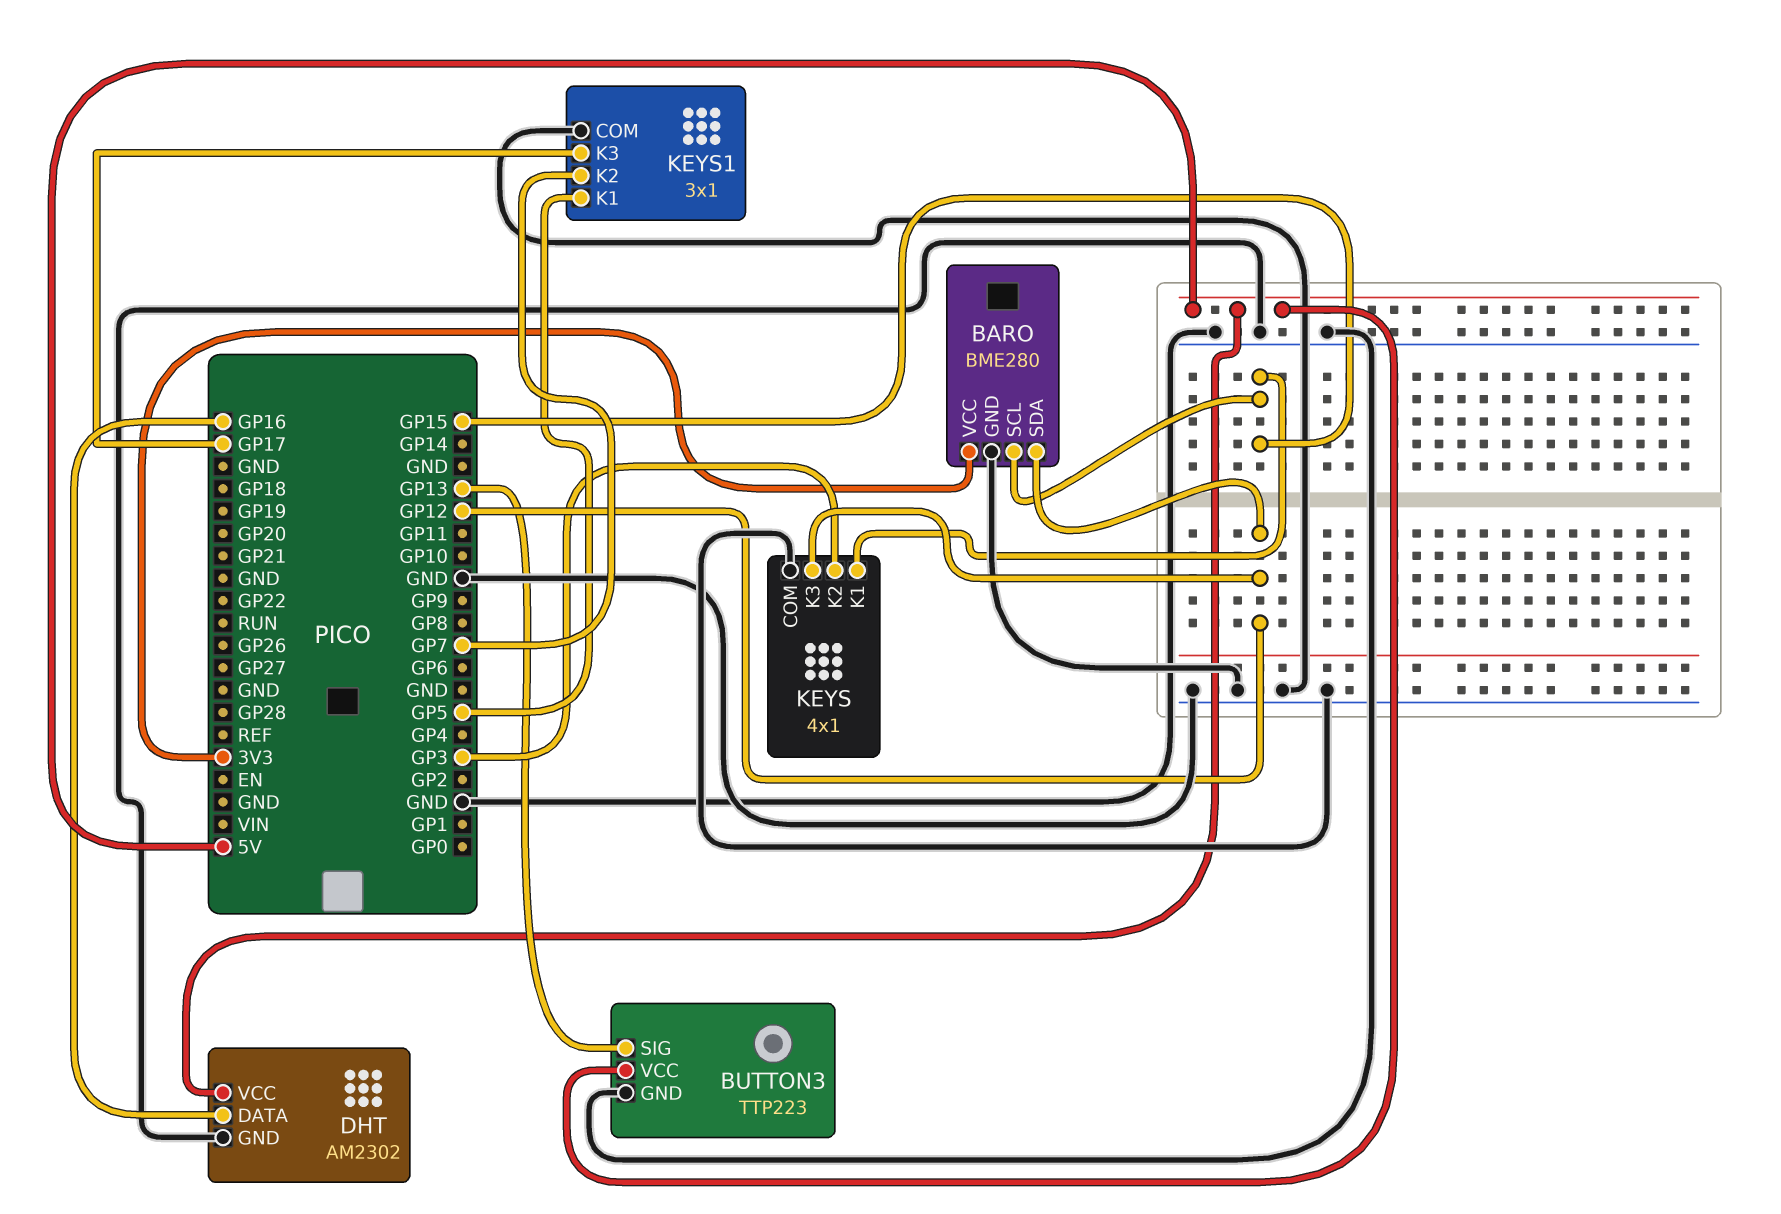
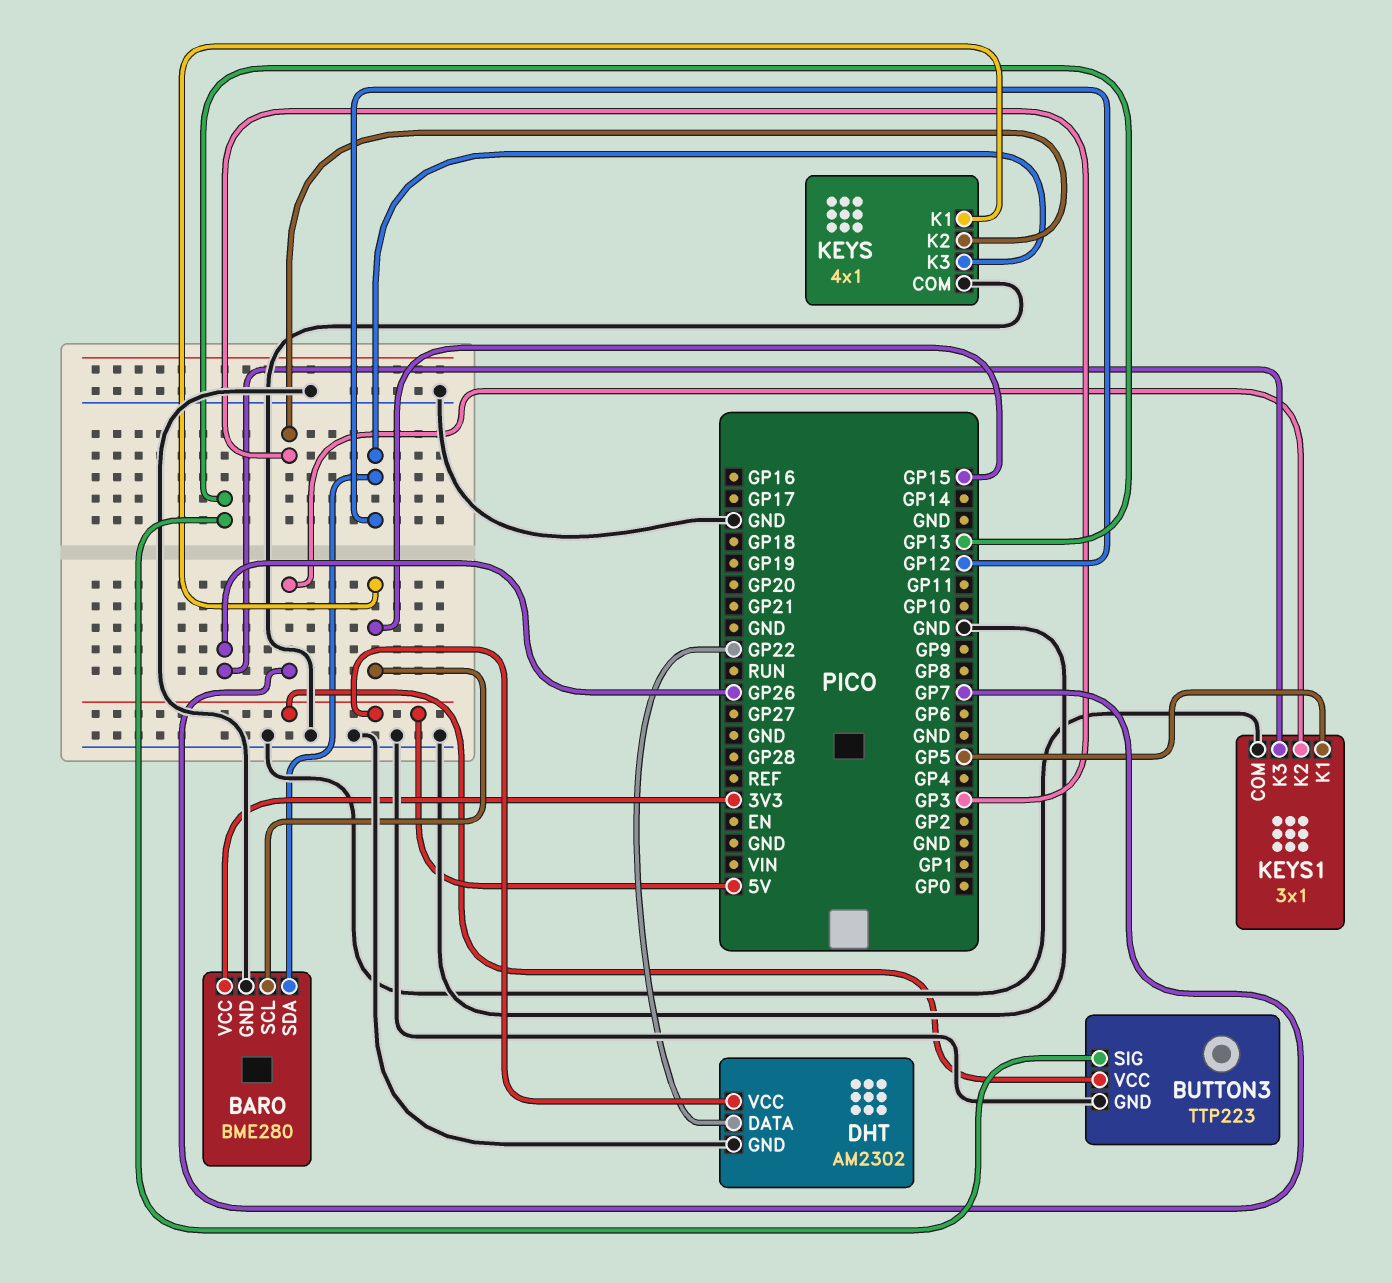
DHT pin DATA: GP16 -> GP22
KEYS1 pin K3: GP17 -> GP26

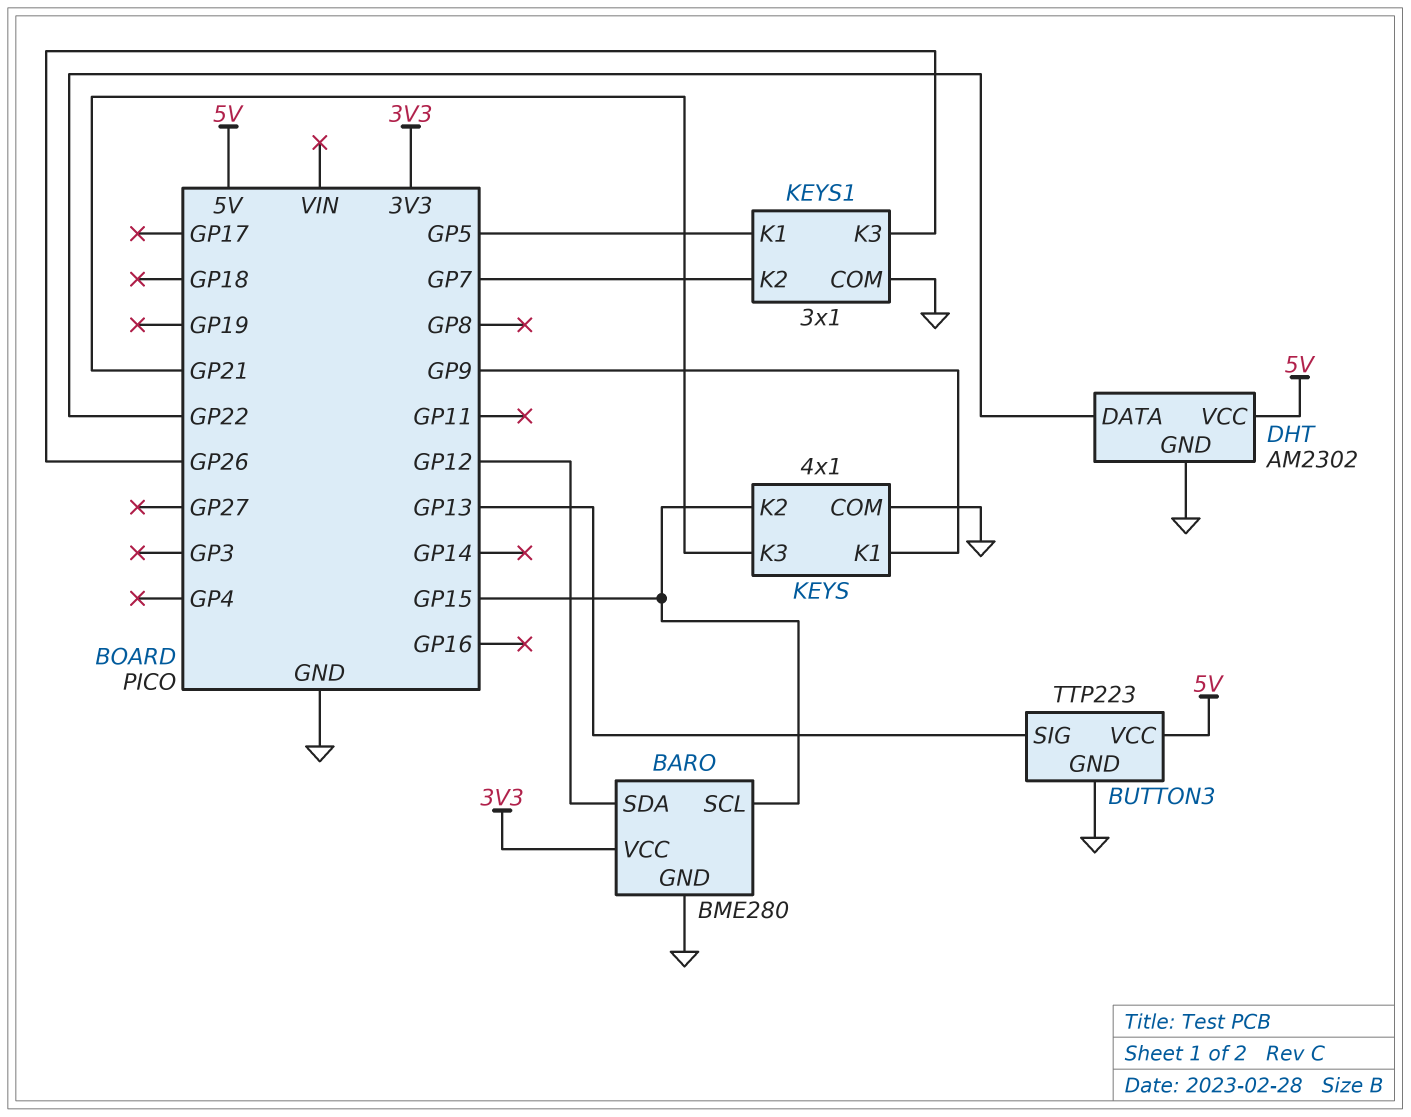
KEYS pin K1: GP15 -> GP9
KEYS pin K2: GP3 -> GP15
KEYS pin K3: GP12 -> GP21

